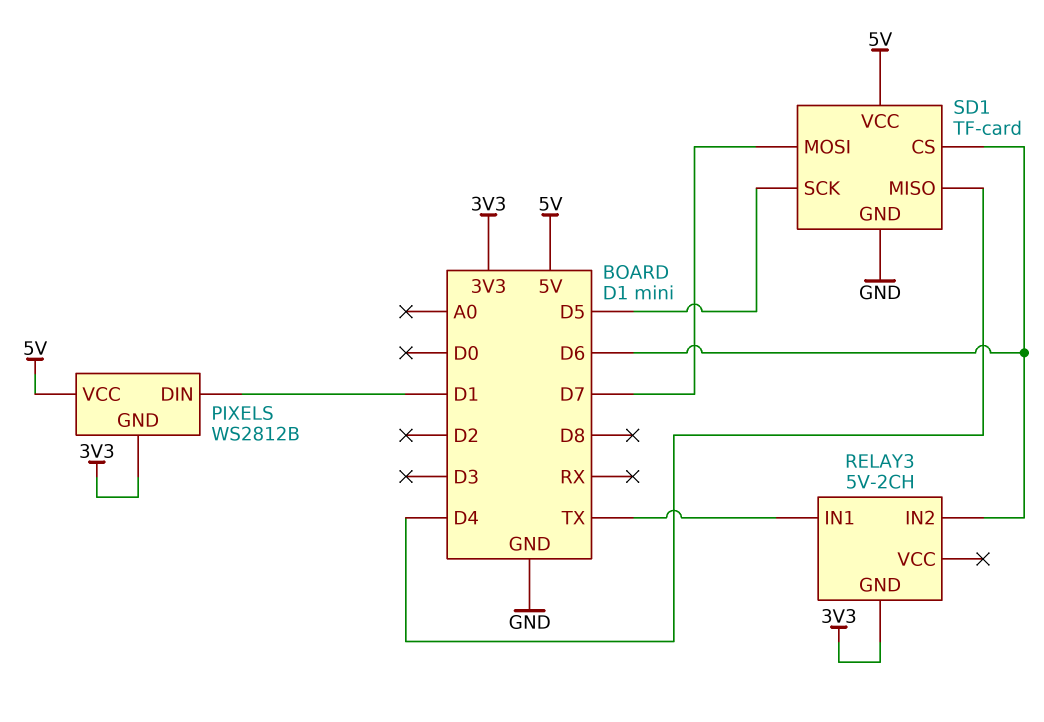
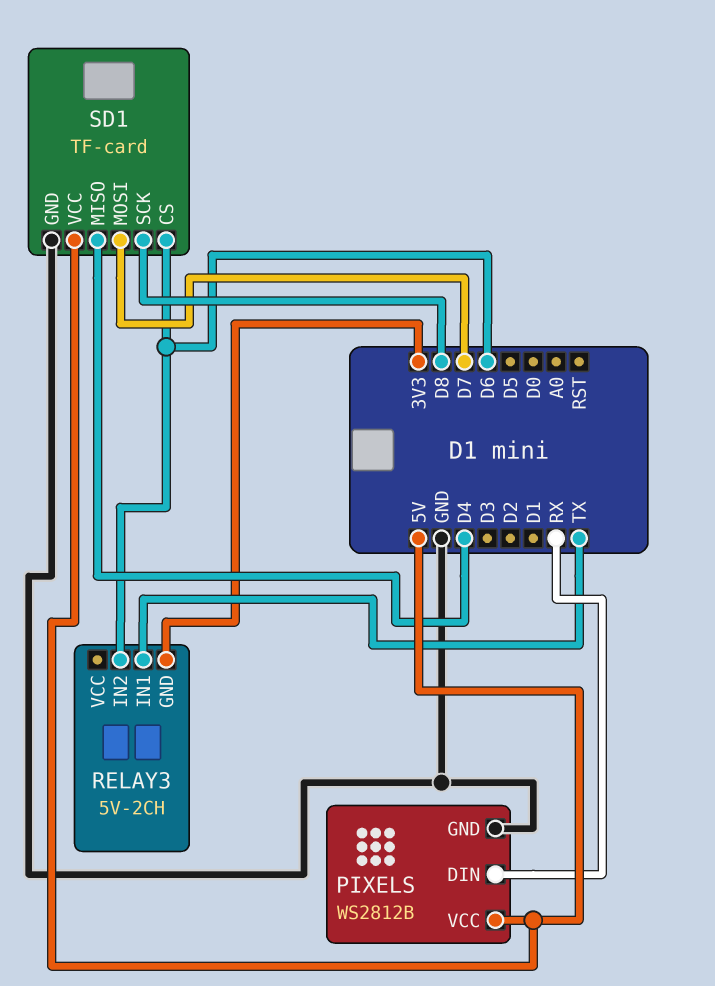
PIXELS pin DIN: D1 -> RX
PIXELS pin GND: 3V3 -> GND
SD1 pin SCK: D5 -> D8

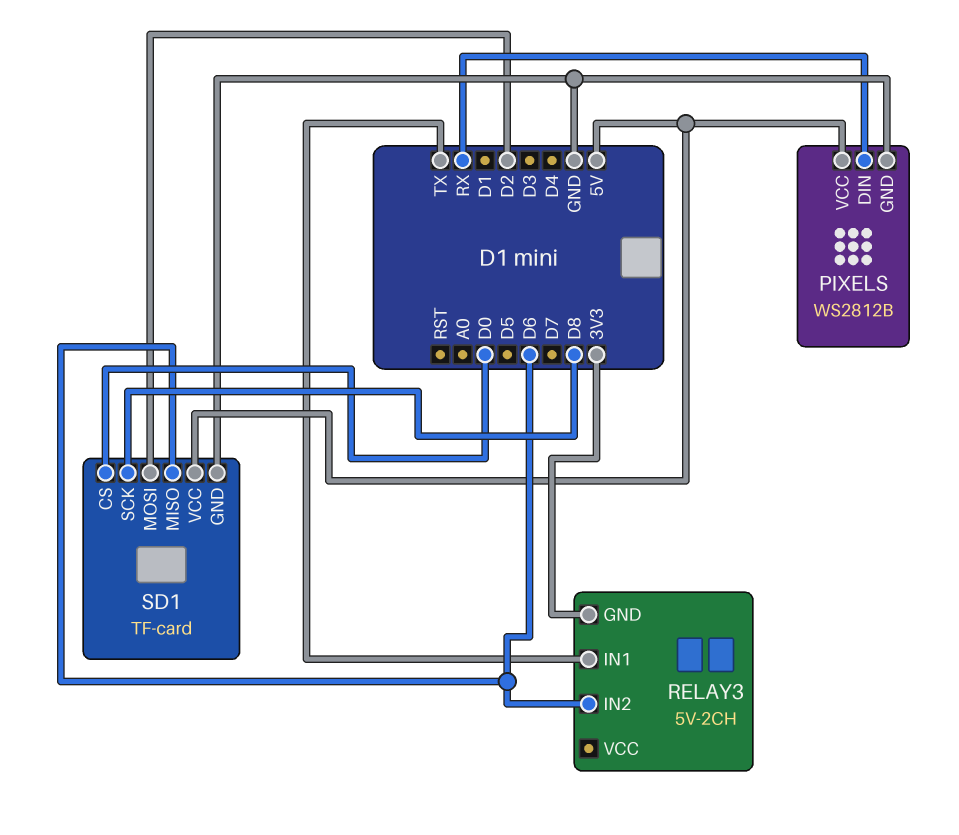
SD1 pin CS: D6 -> D0
SD1 pin MISO: D4 -> D6
SD1 pin MOSI: D7 -> D2

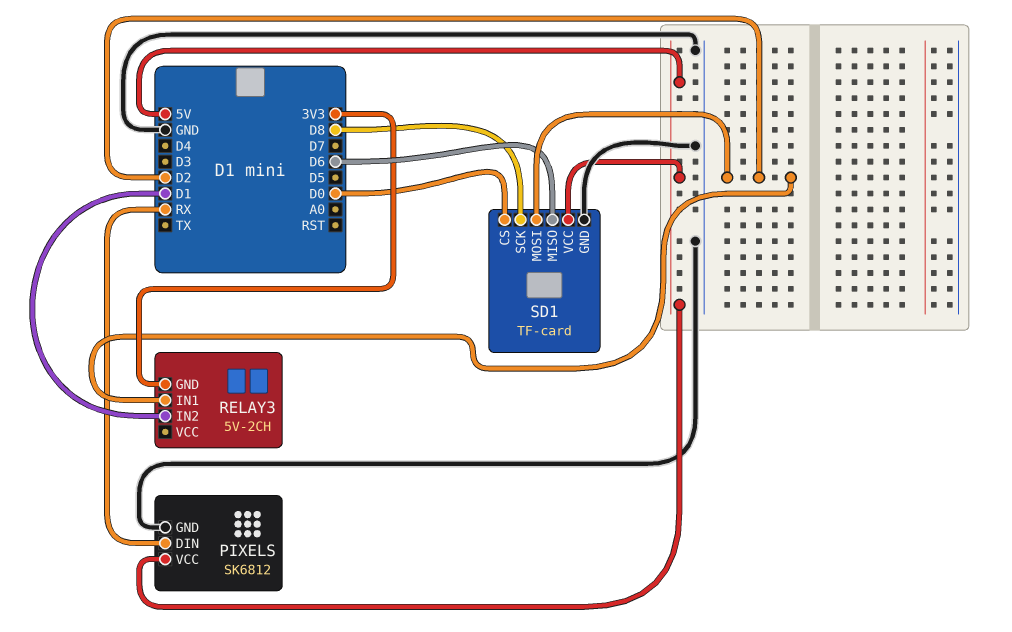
PIXELS: WS2812B -> SK6812
RELAY3 pin IN1: TX -> D2
RELAY3 pin IN2: D6 -> D1

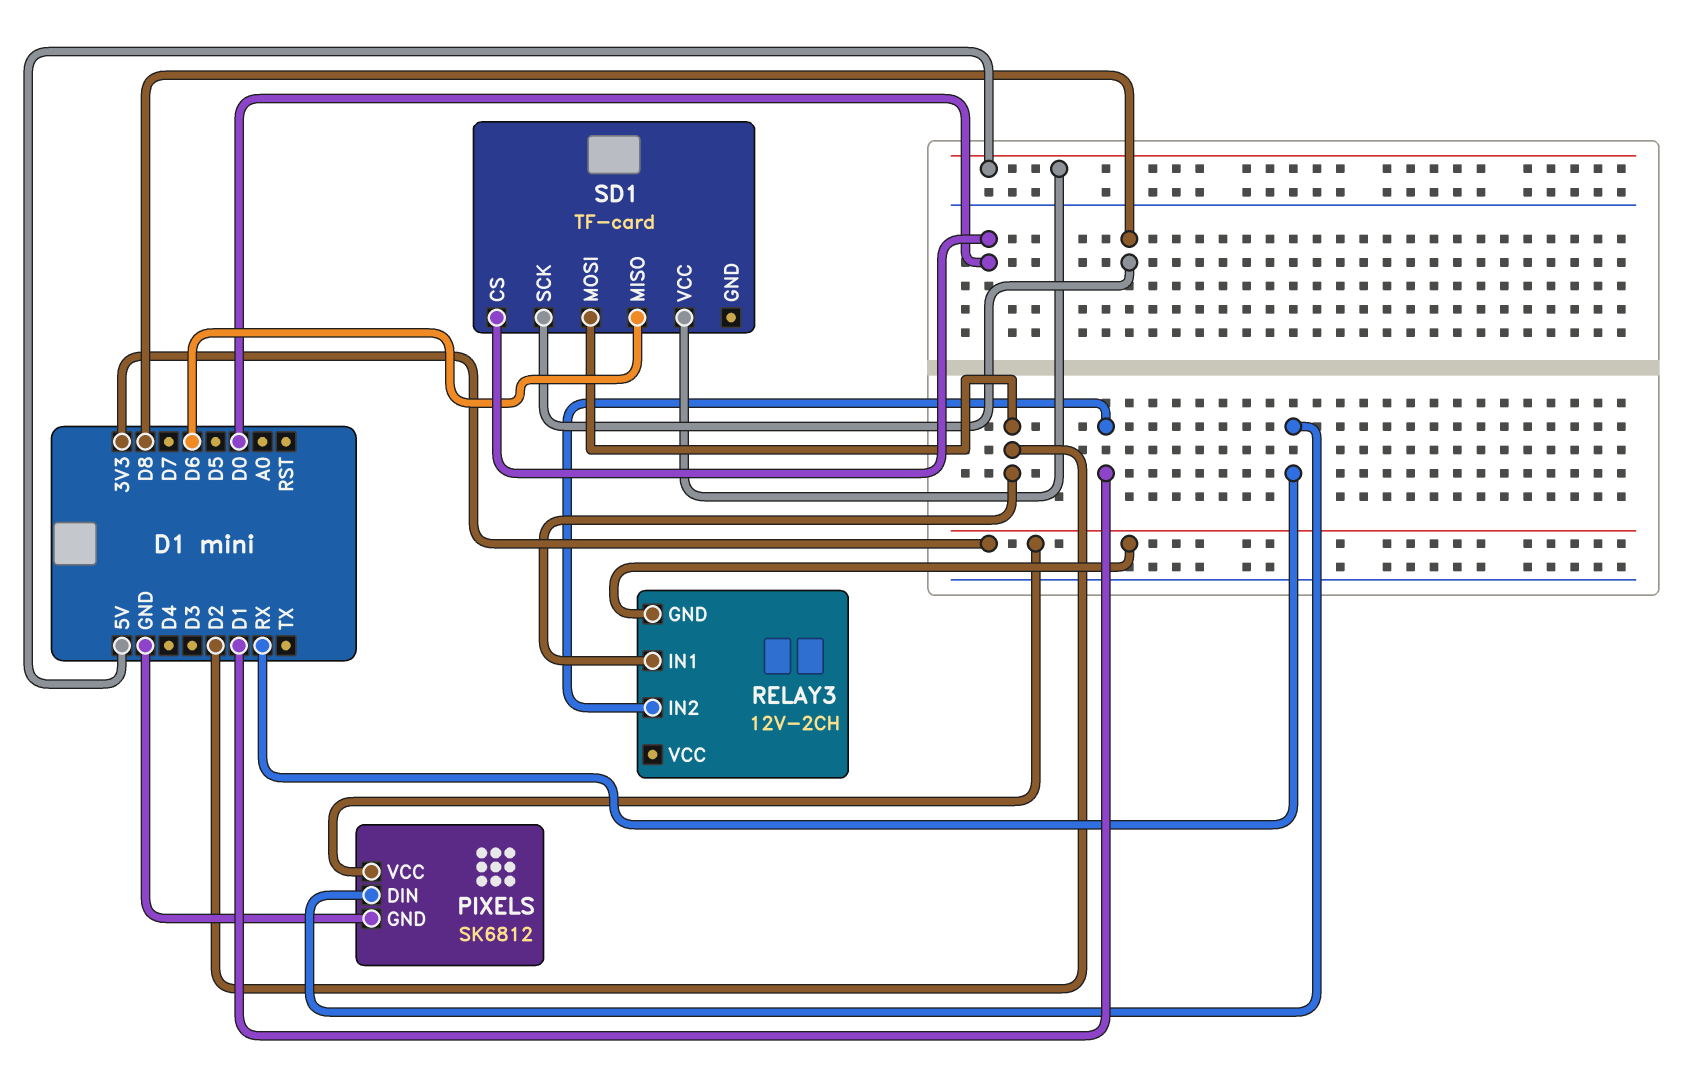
PIXELS pin VCC: 5V -> 3V3
RELAY3: 5V-2CH -> 12V-2CH
SD1 pin GND: GND -> none

